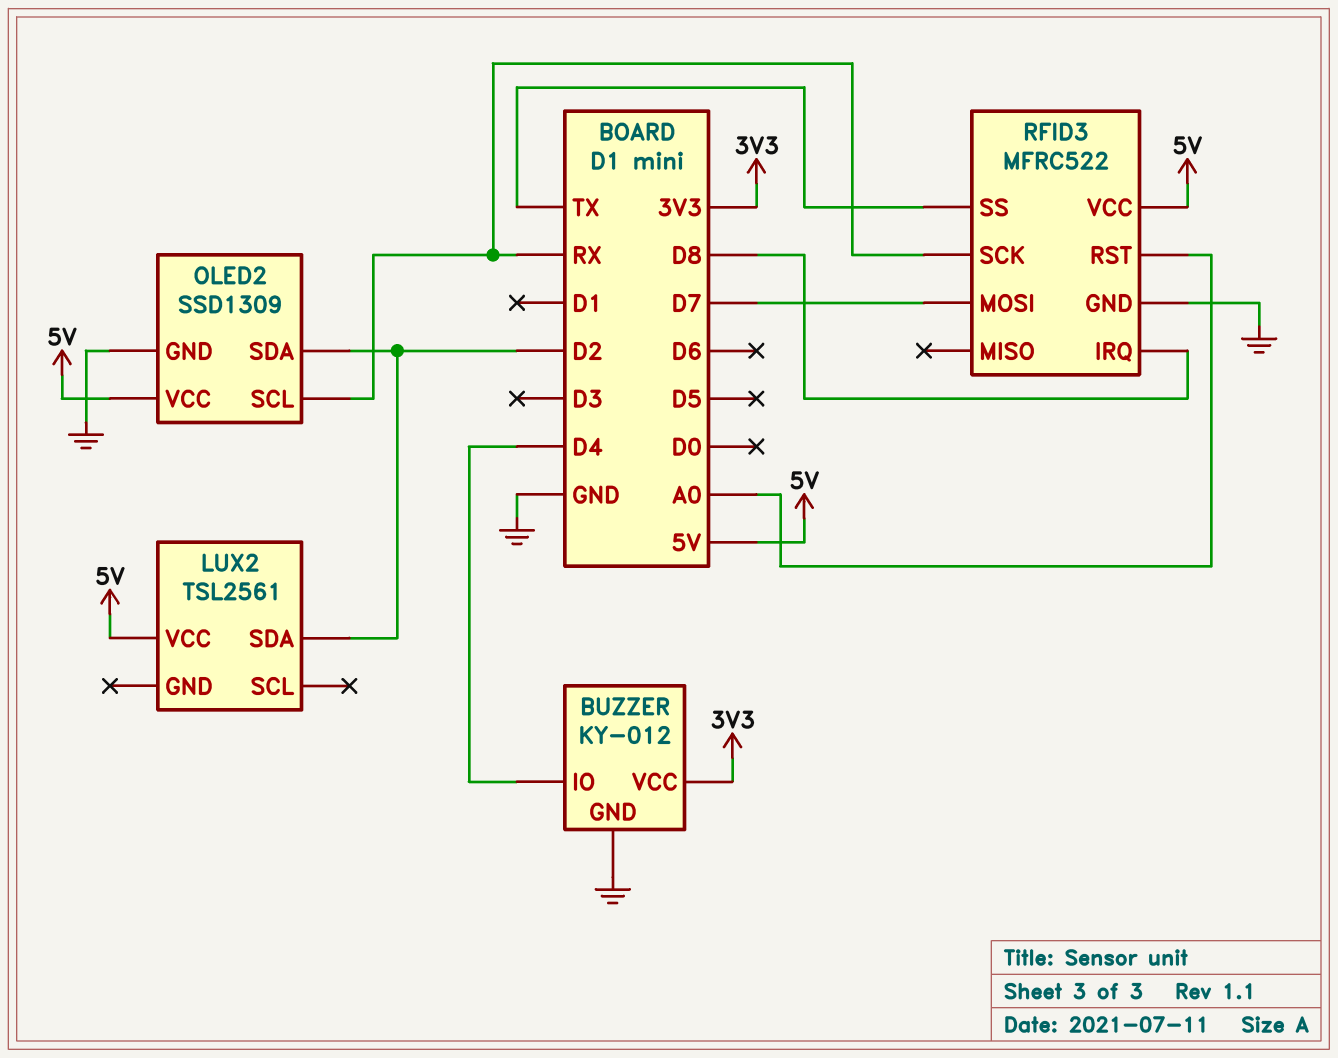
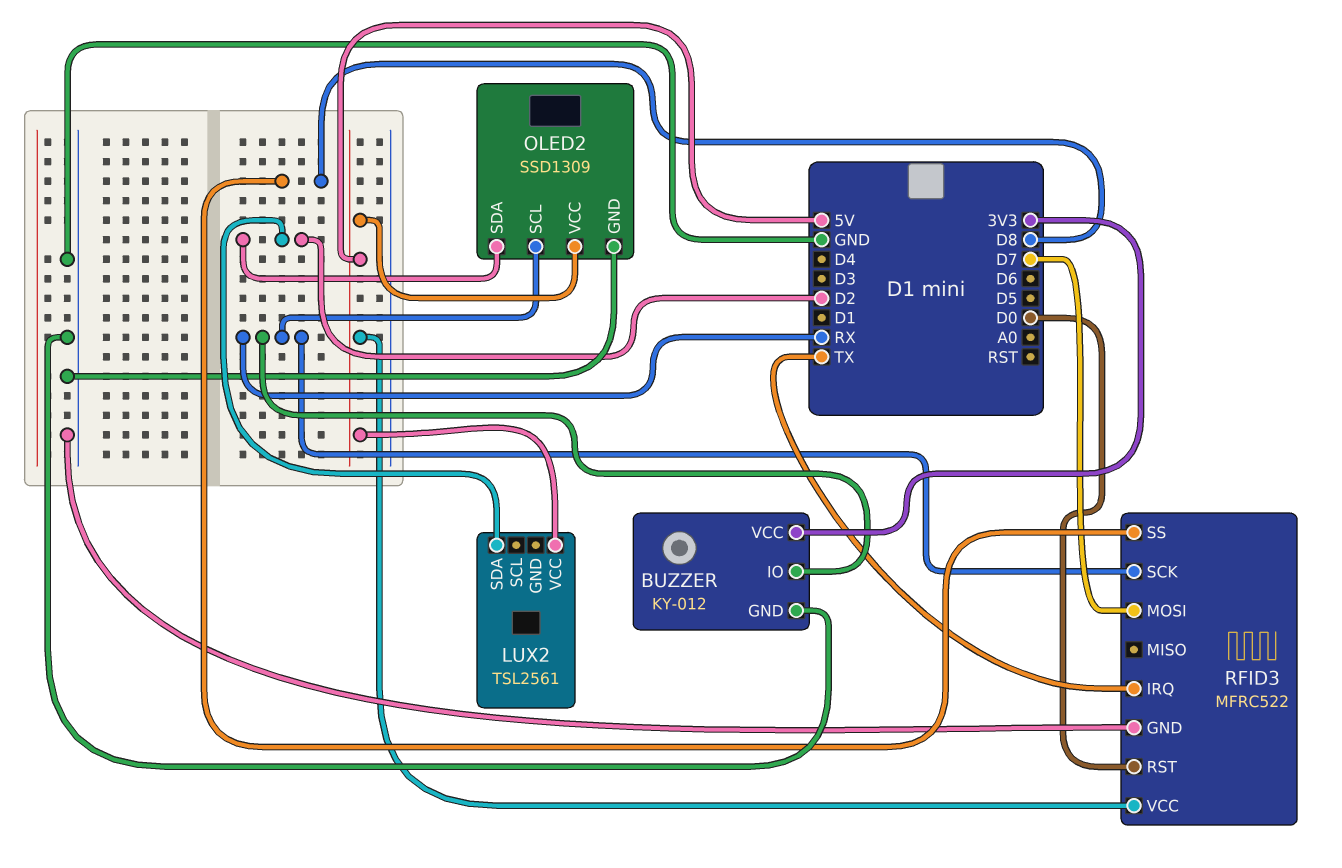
BUZZER pin IO: D4 -> RX
RFID3 pin IRQ: D8 -> TX
RFID3 pin RST: A0 -> D0
RFID3 pin SS: TX -> D8

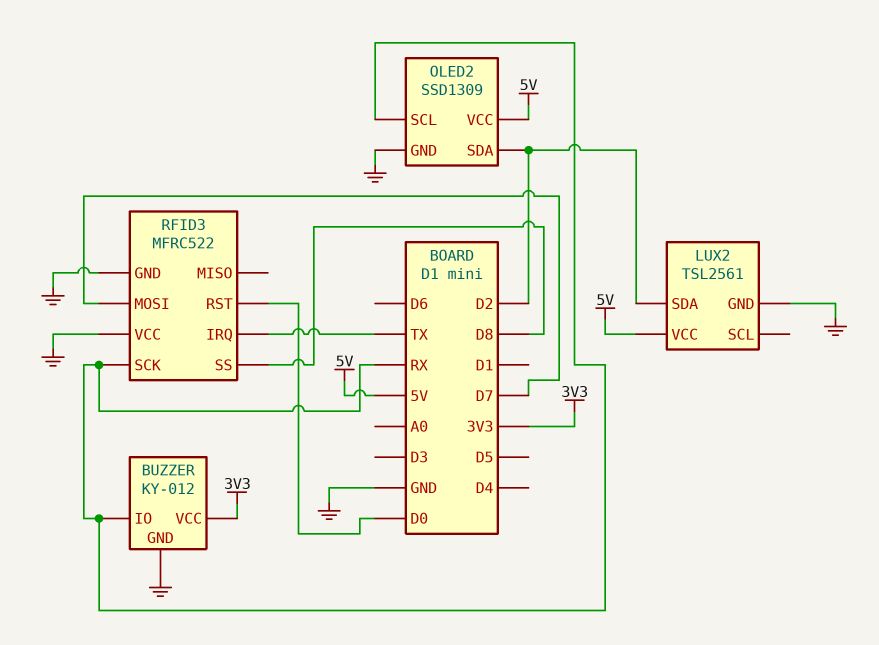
LUX2 pin GND: none -> GND
RFID3 pin VCC: 5V -> GND

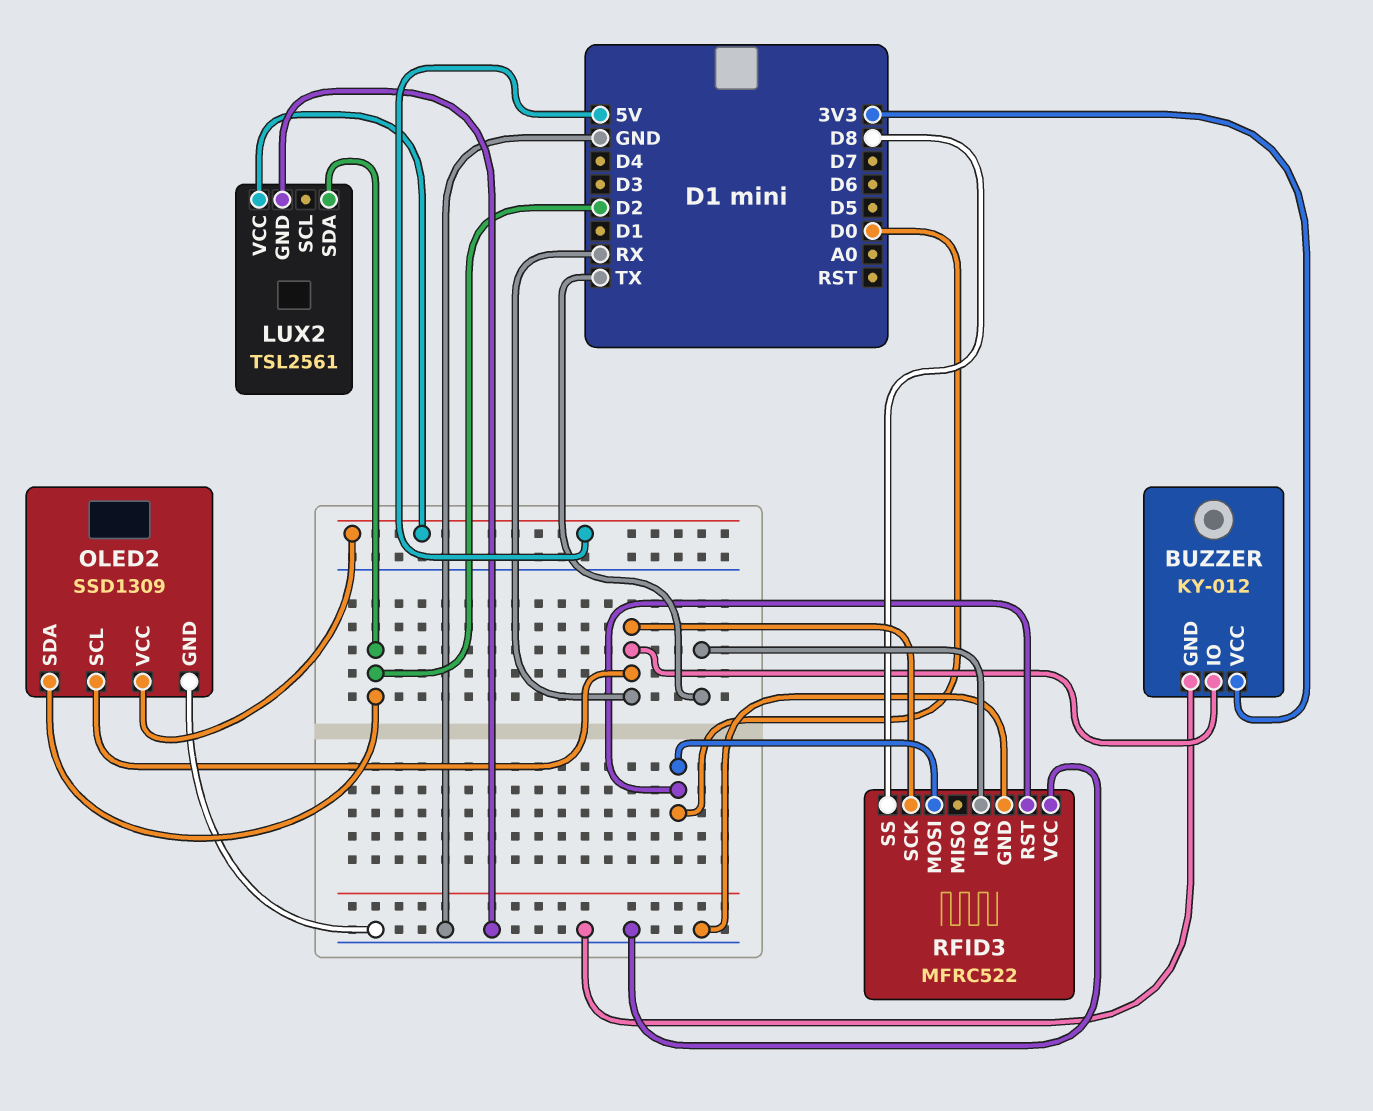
RFID3 pin MOSI: D7 -> D0

